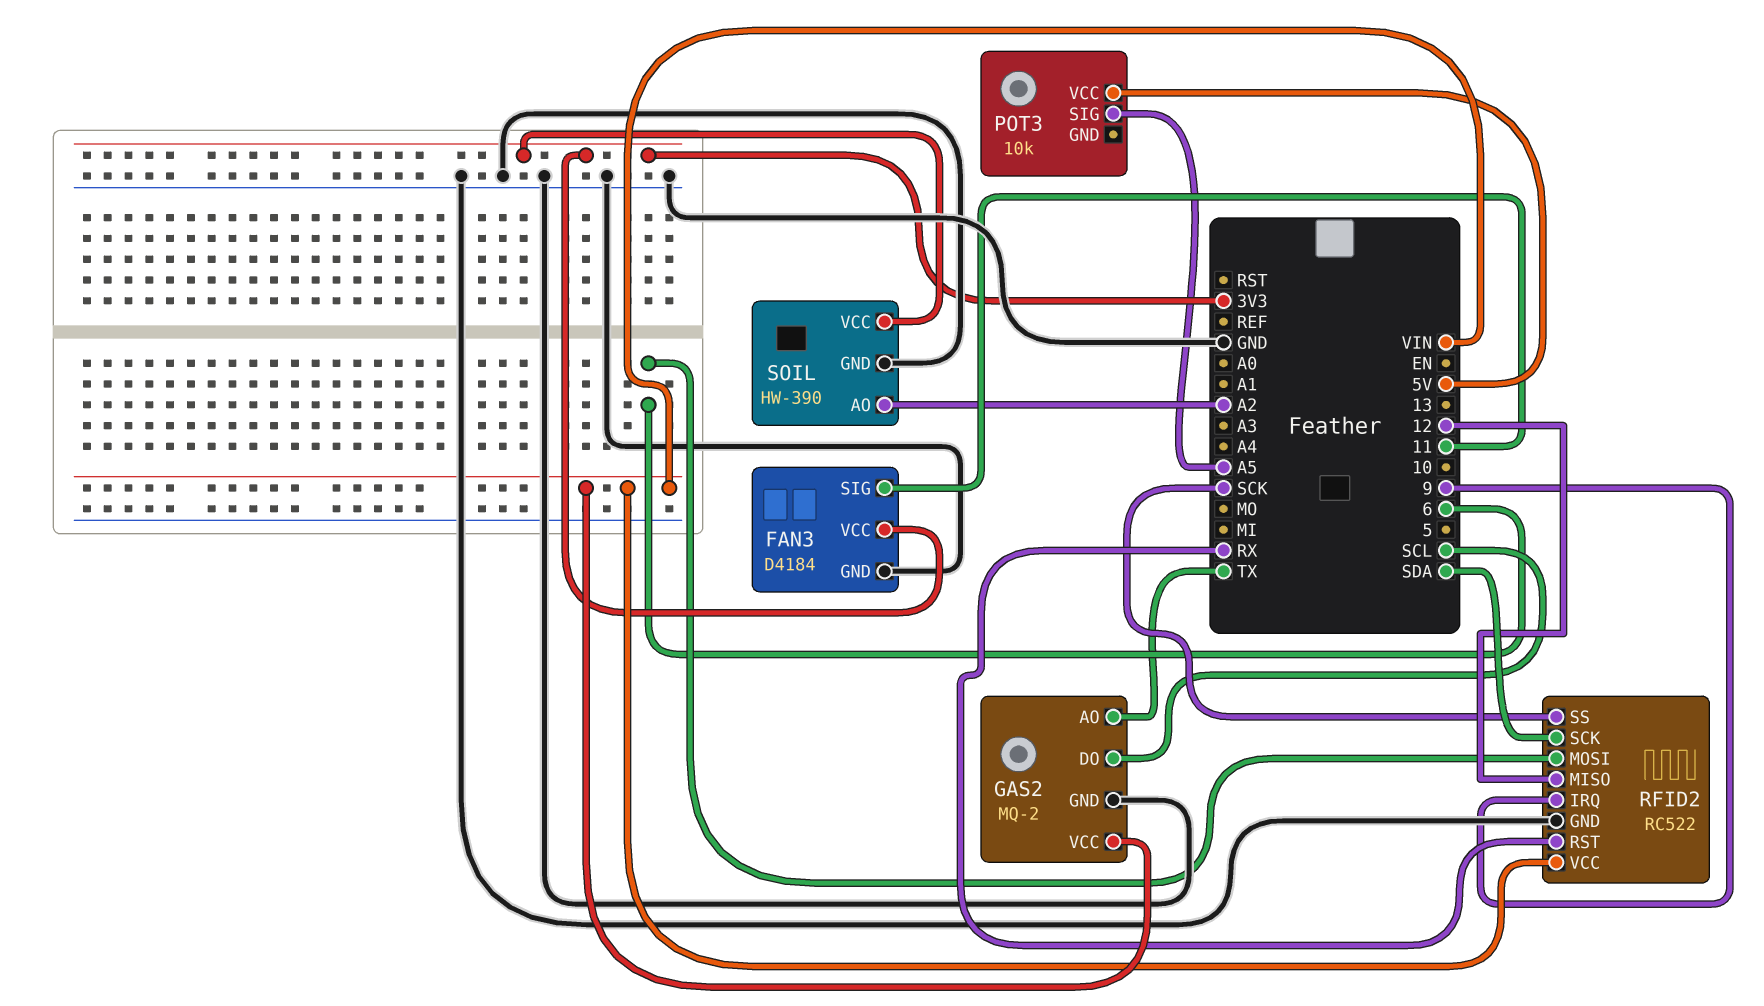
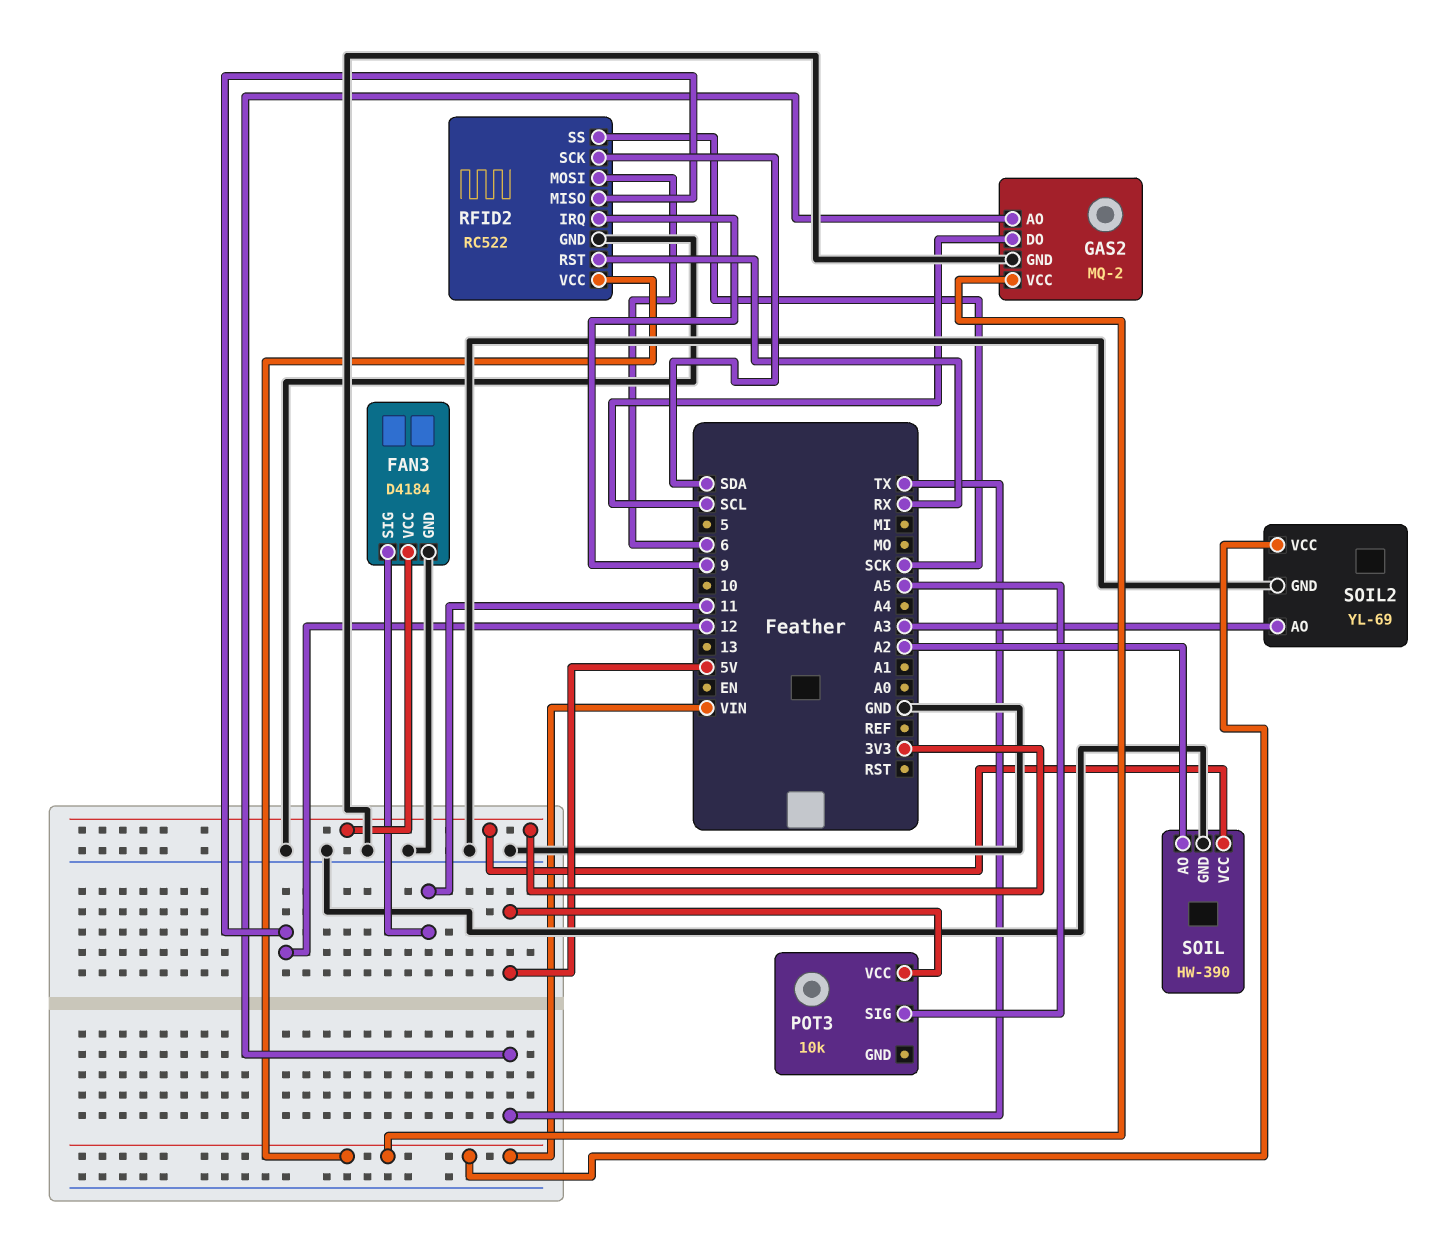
SOIL2: none -> YL-69
SOIL2 pin AO: none -> A3
SOIL2 pin GND: none -> GND
SOIL2 pin VCC: none -> VIN

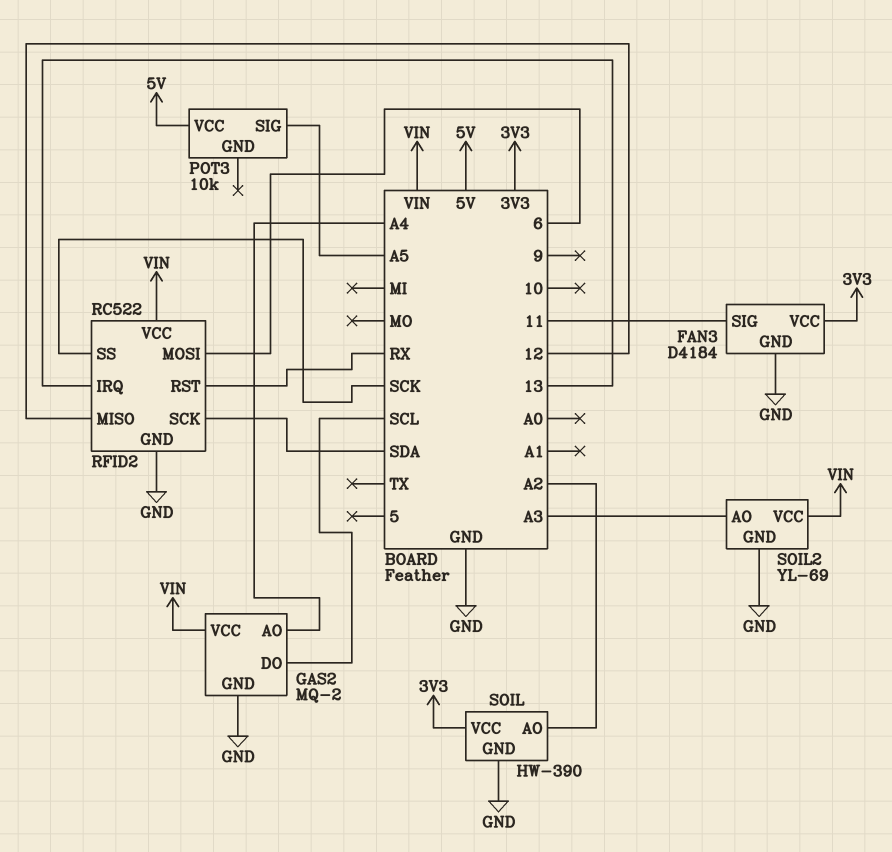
GAS2 pin AO: TX -> A4
RFID2 pin IRQ: 9 -> 13

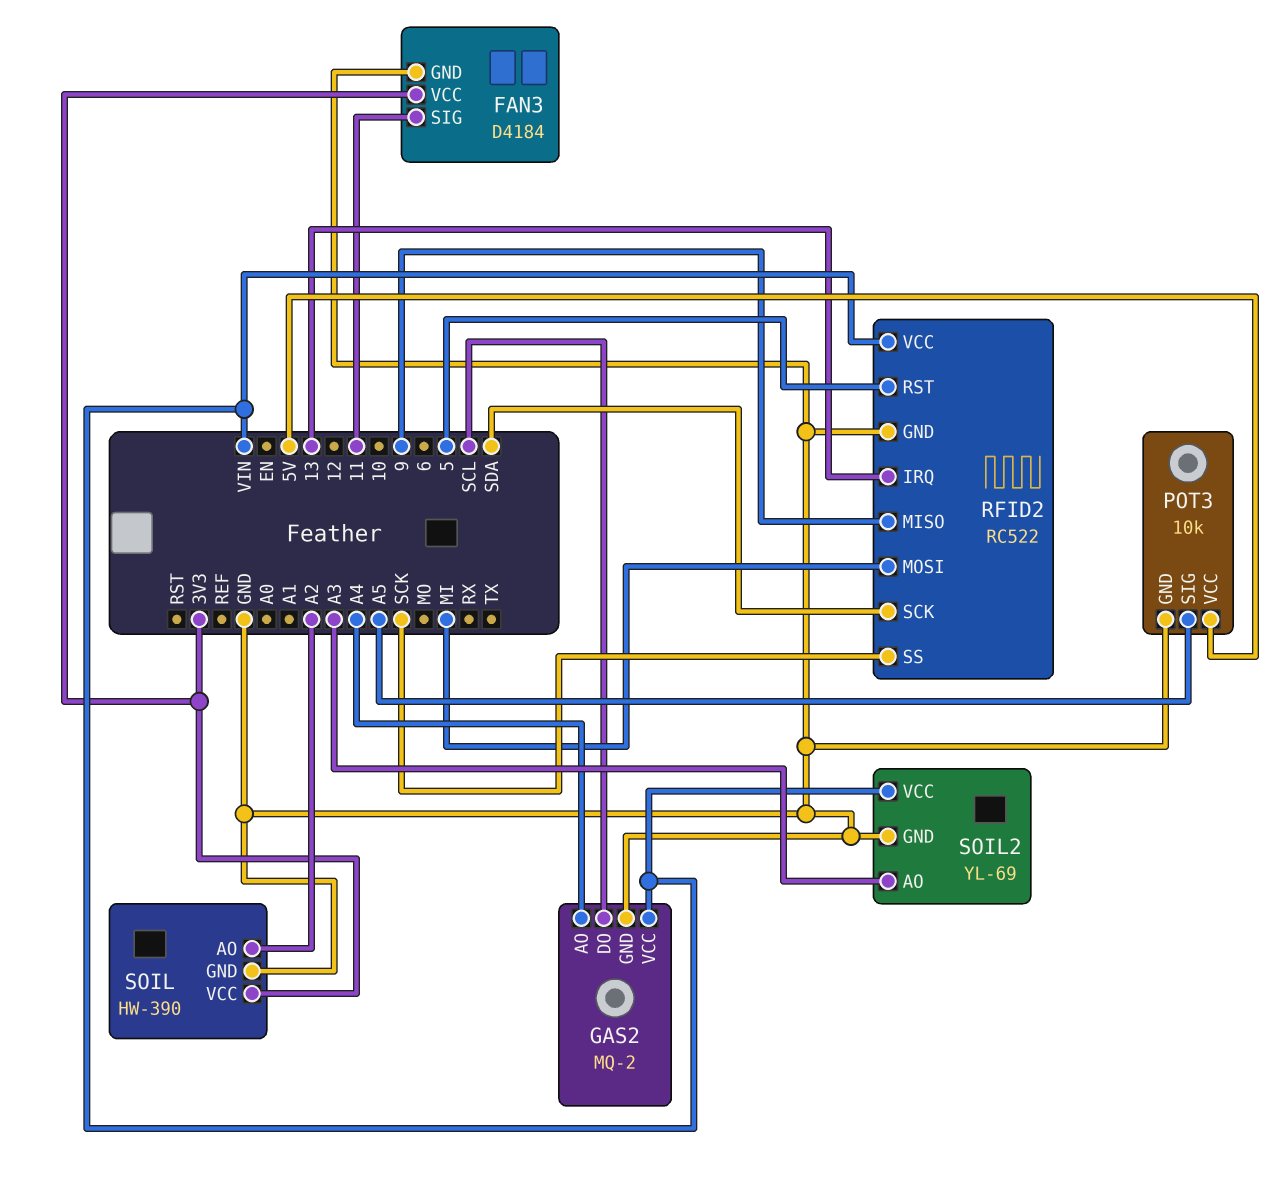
POT3 pin GND: none -> GND
RFID2 pin MISO: 12 -> 9
RFID2 pin MOSI: 6 -> MI
RFID2 pin RST: RX -> 5

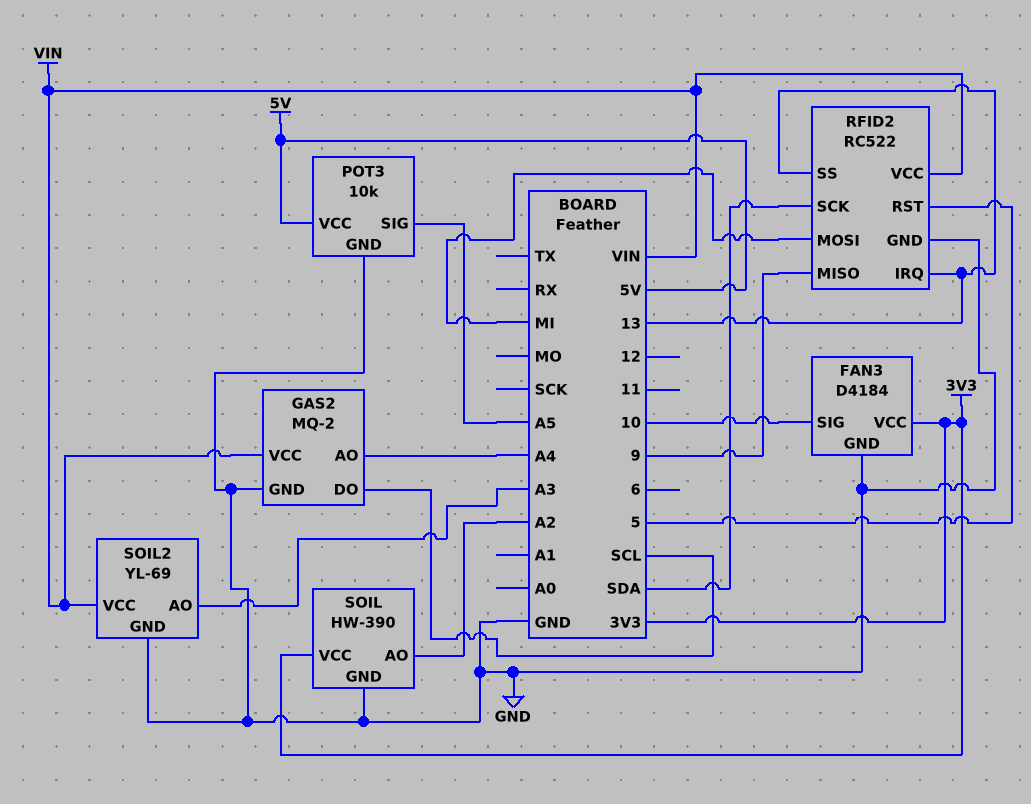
FAN3 pin SIG: 11 -> 10
RFID2 pin SS: SCK -> 13

